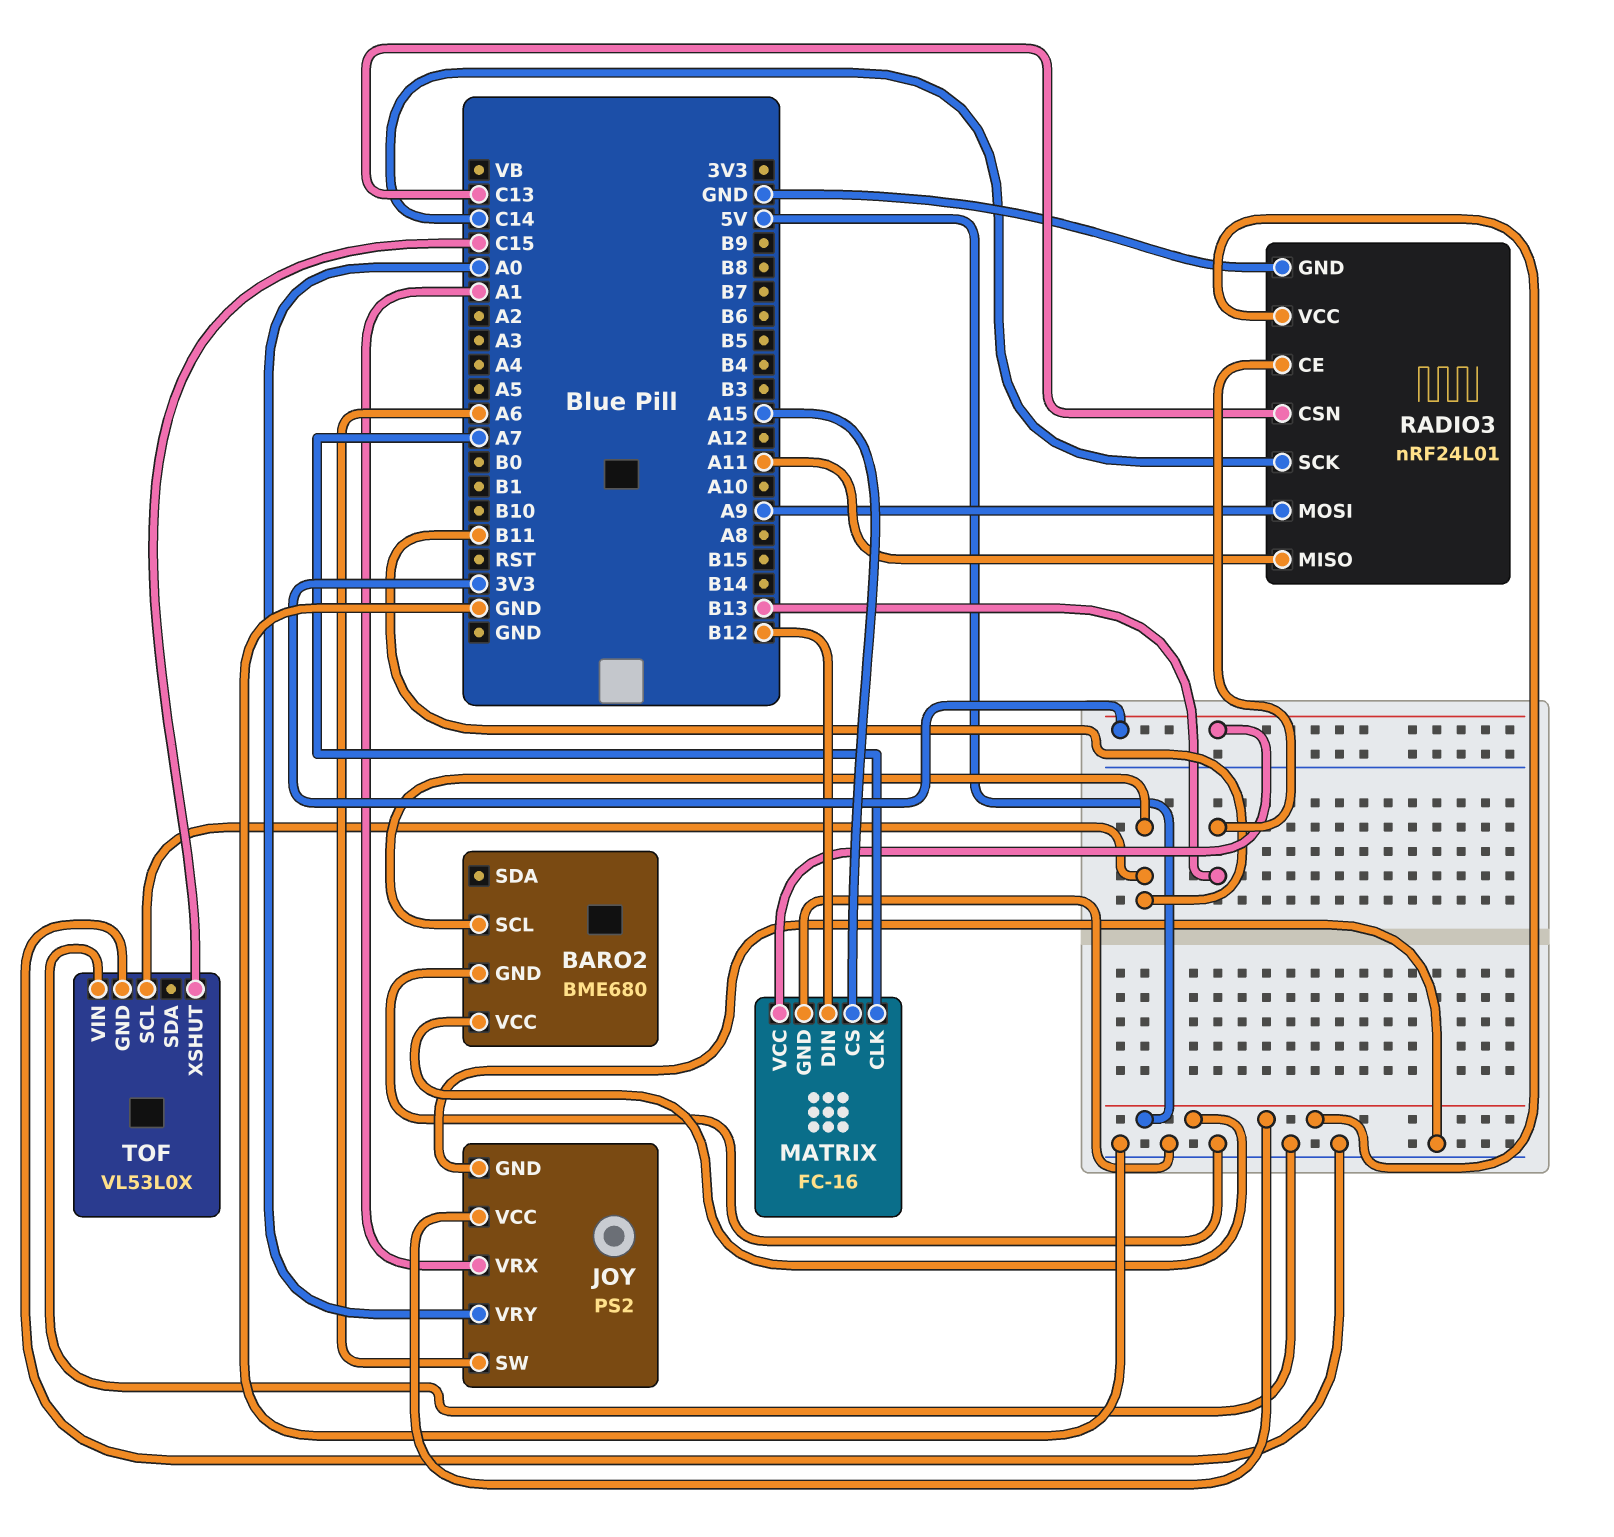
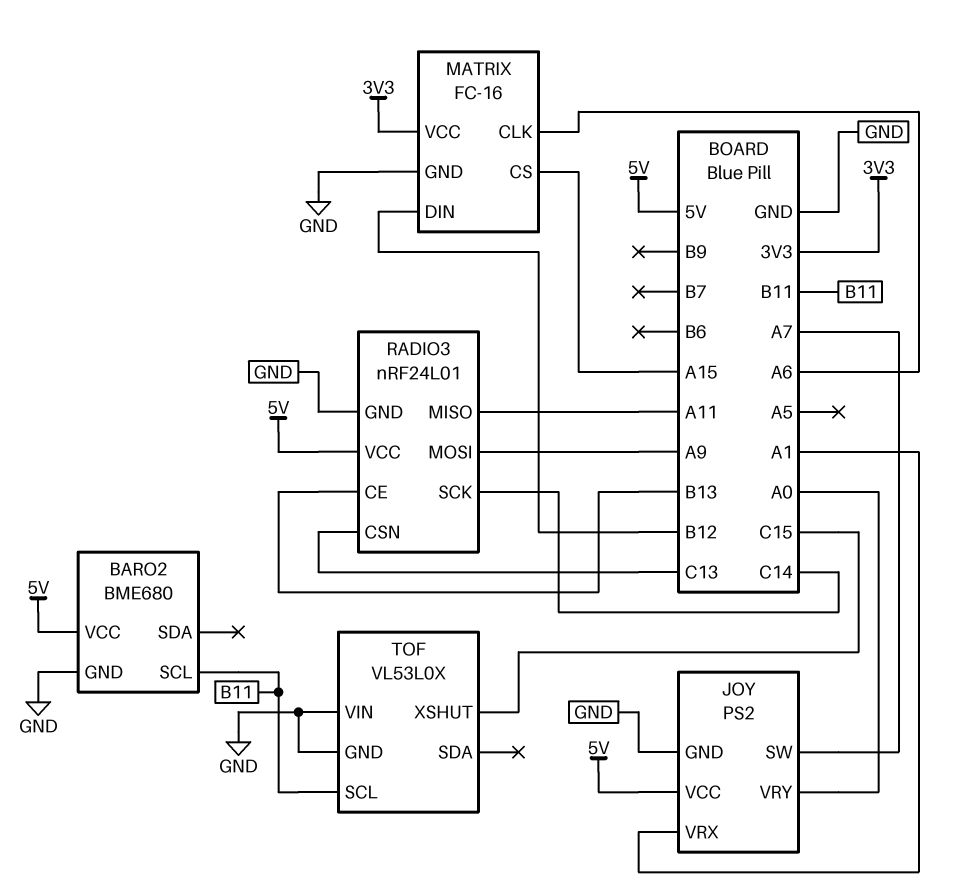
JOY pin SW: A6 -> A7
MATRIX pin CLK: A7 -> A6

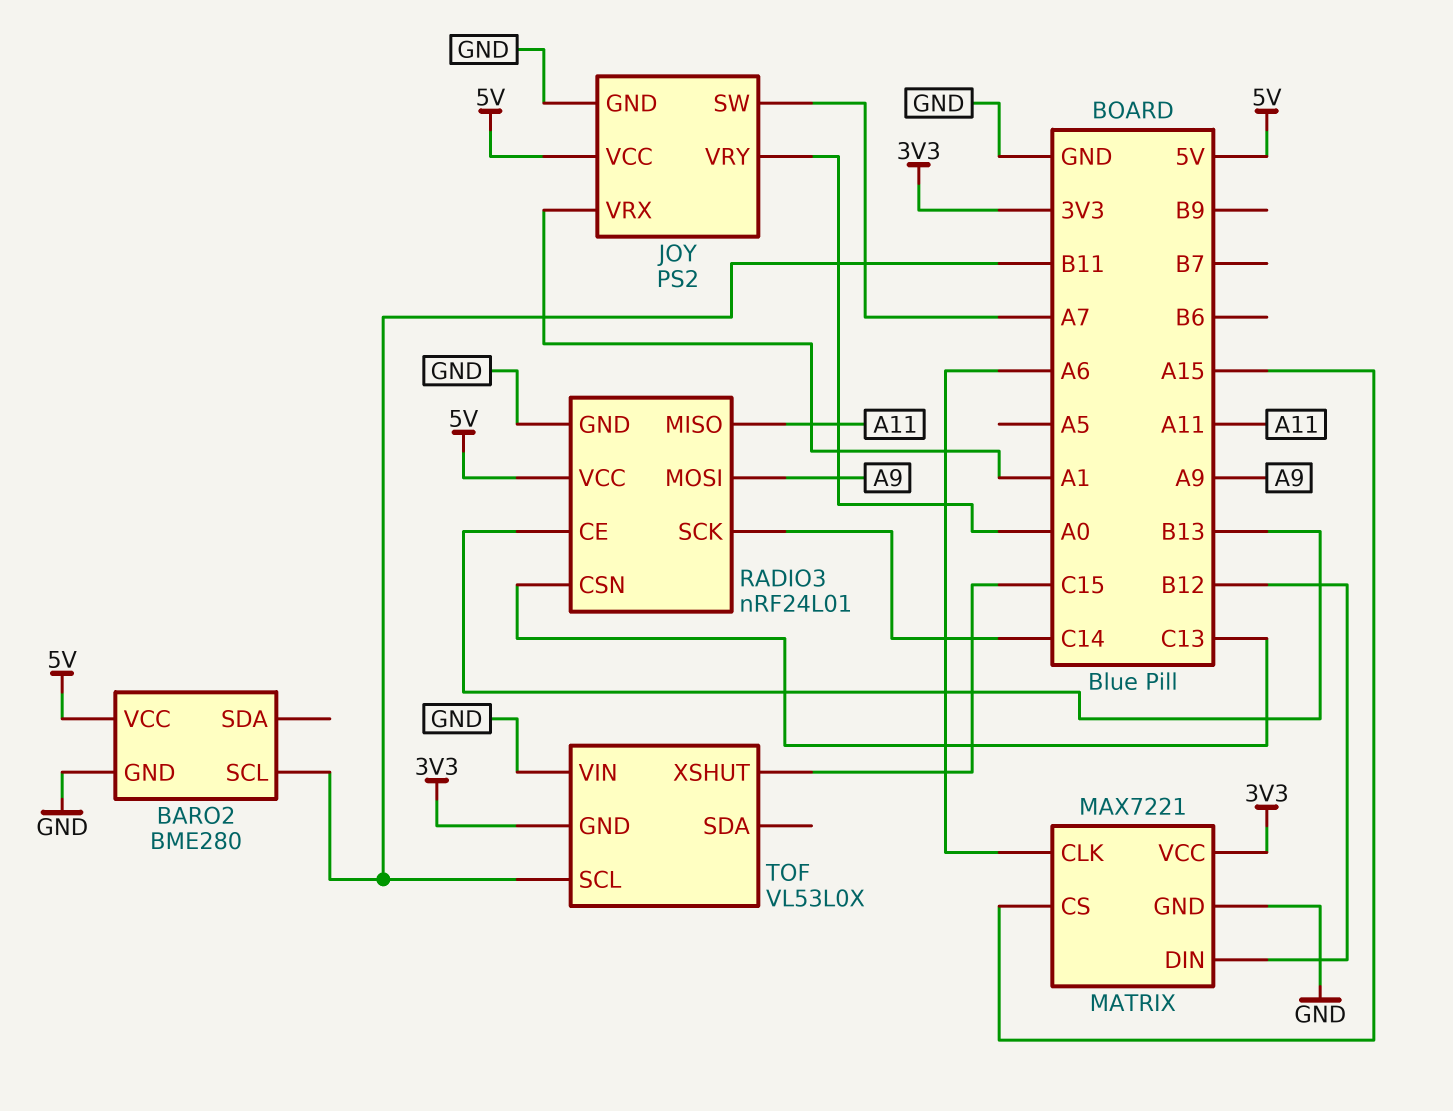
BARO2: BME680 -> BME280
MATRIX: FC-16 -> MAX7221
TOF pin GND: GND -> 3V3

